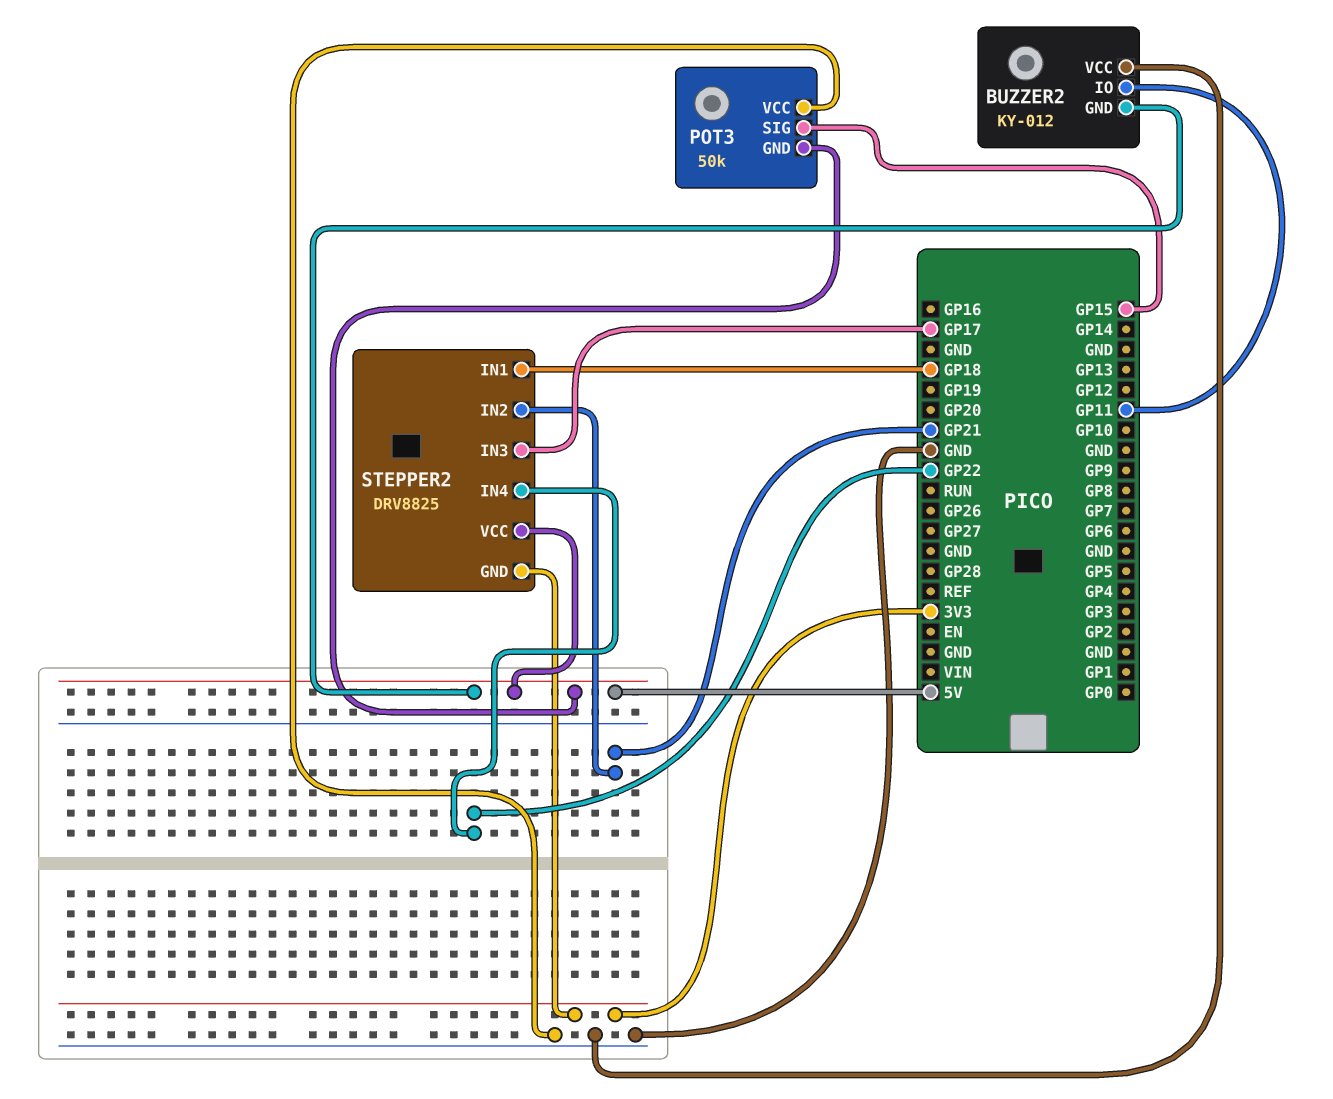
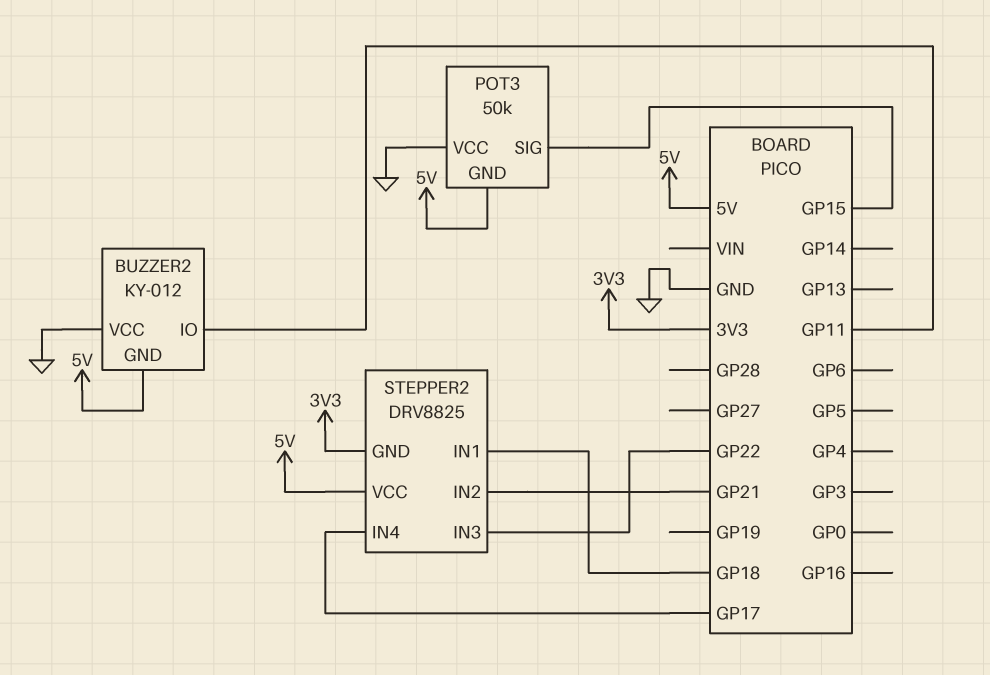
STEPPER2 pin IN3: GP17 -> GP22
STEPPER2 pin IN4: GP22 -> GP17

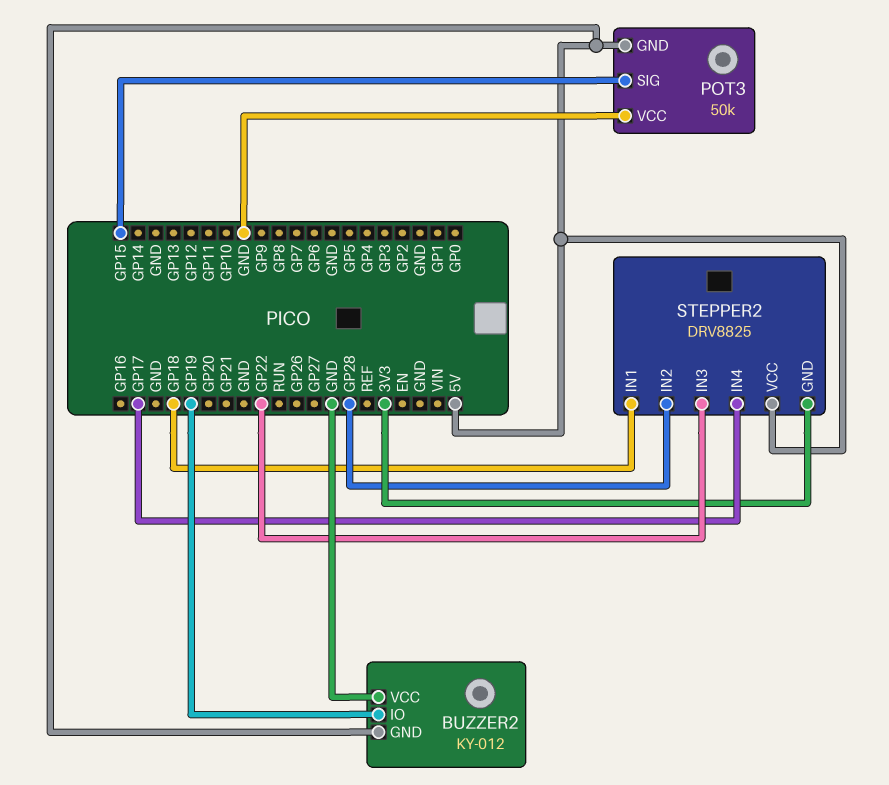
BUZZER2 pin IO: GP11 -> GP19
STEPPER2 pin IN2: GP21 -> GP28

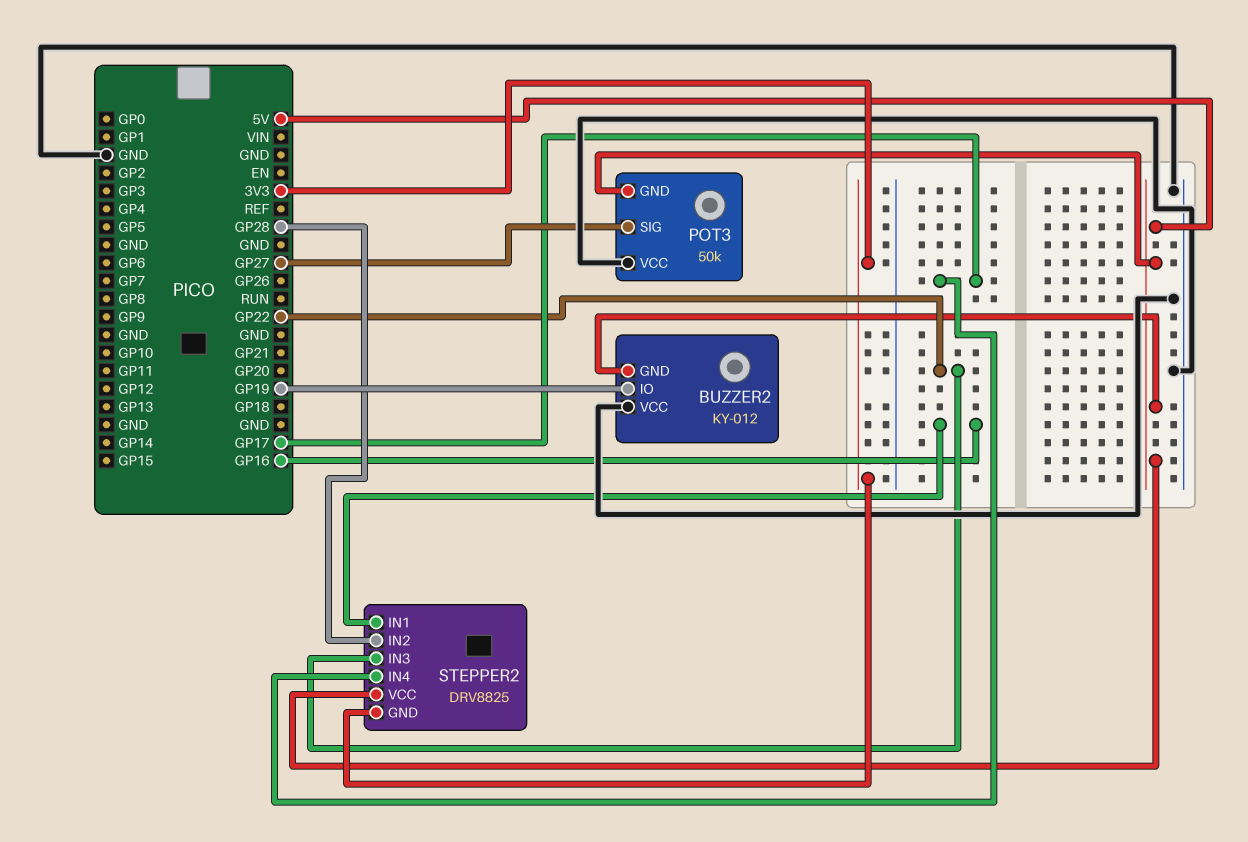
POT3 pin SIG: GP15 -> GP27
STEPPER2 pin IN1: GP18 -> GP16

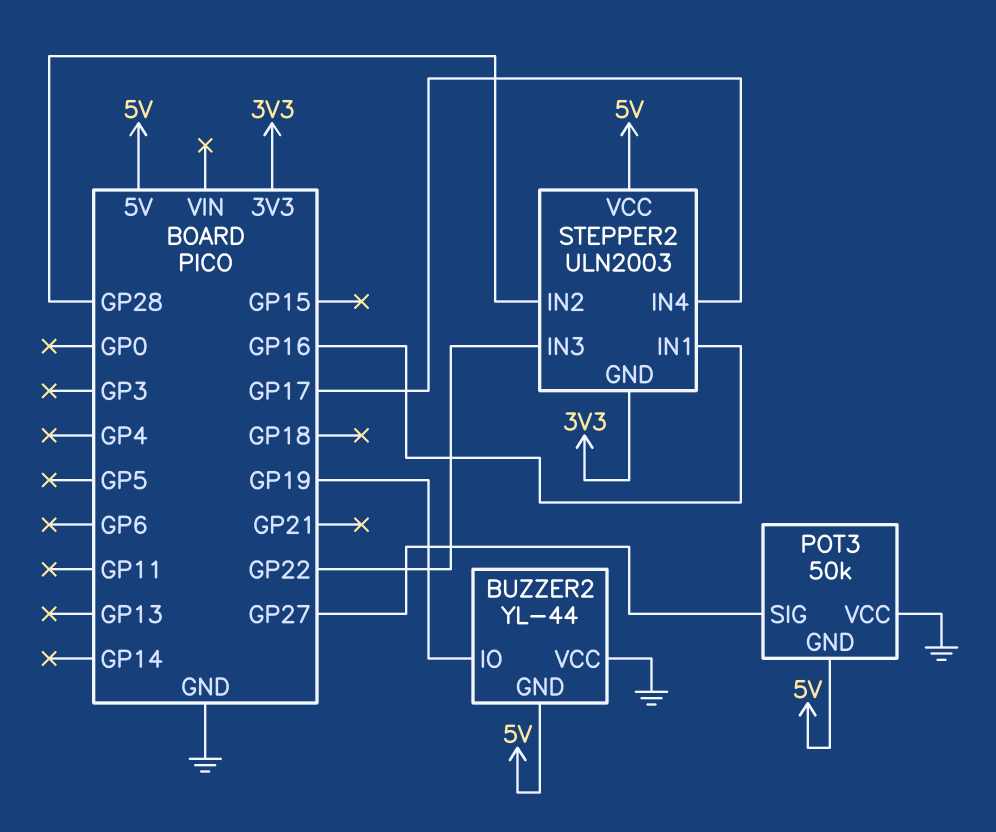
BUZZER2: KY-012 -> YL-44
STEPPER2: DRV8825 -> ULN2003

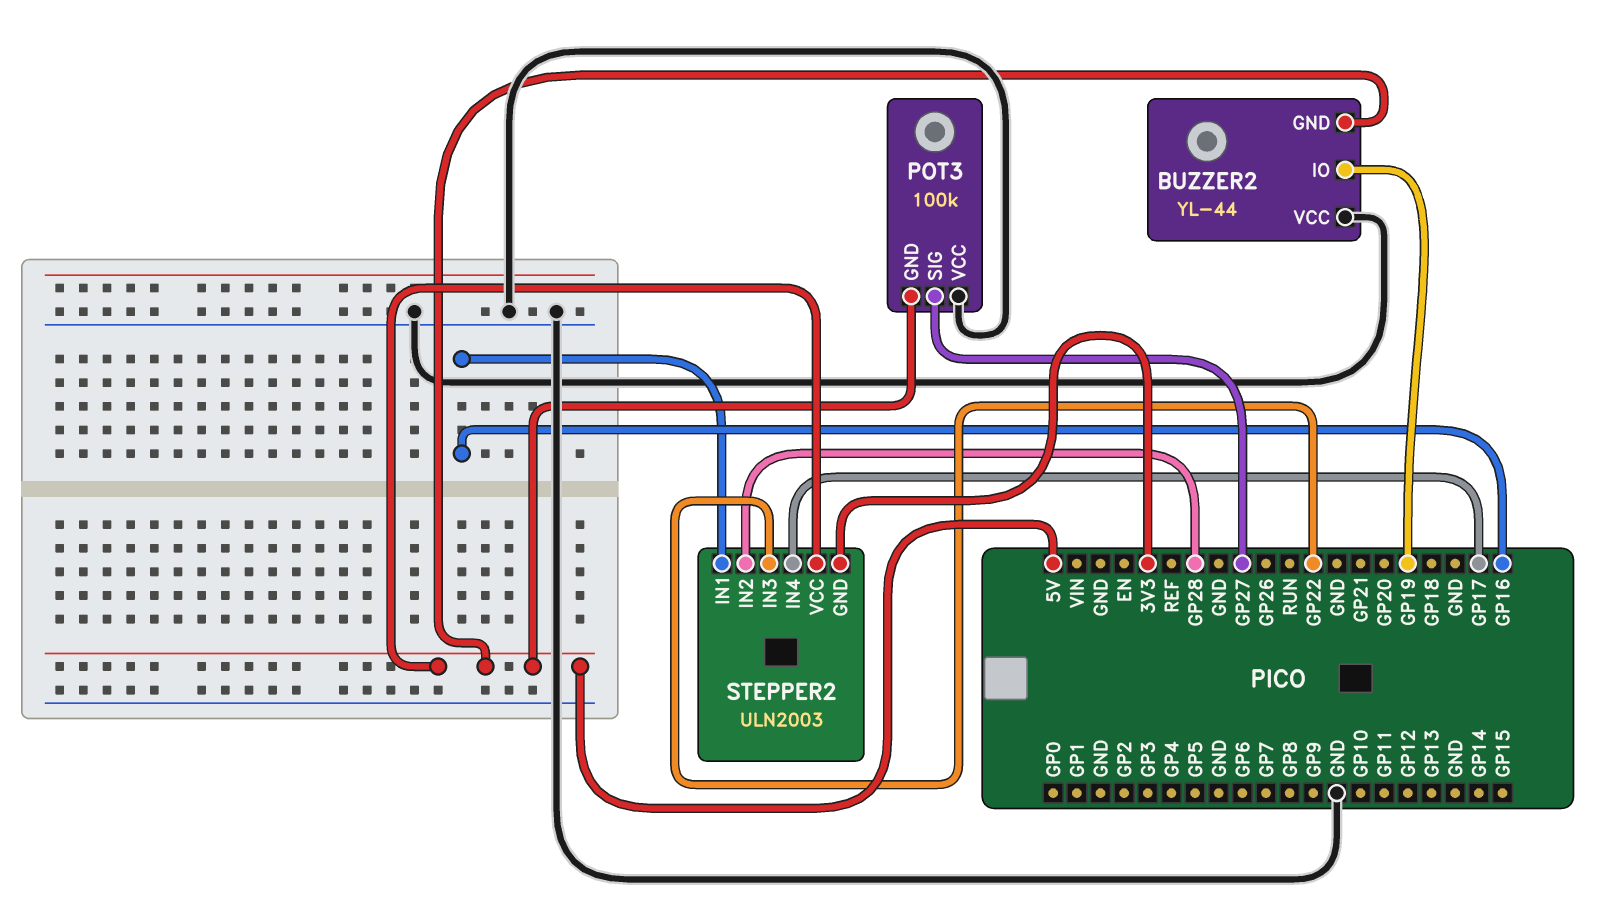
POT3: 50k -> 100k

